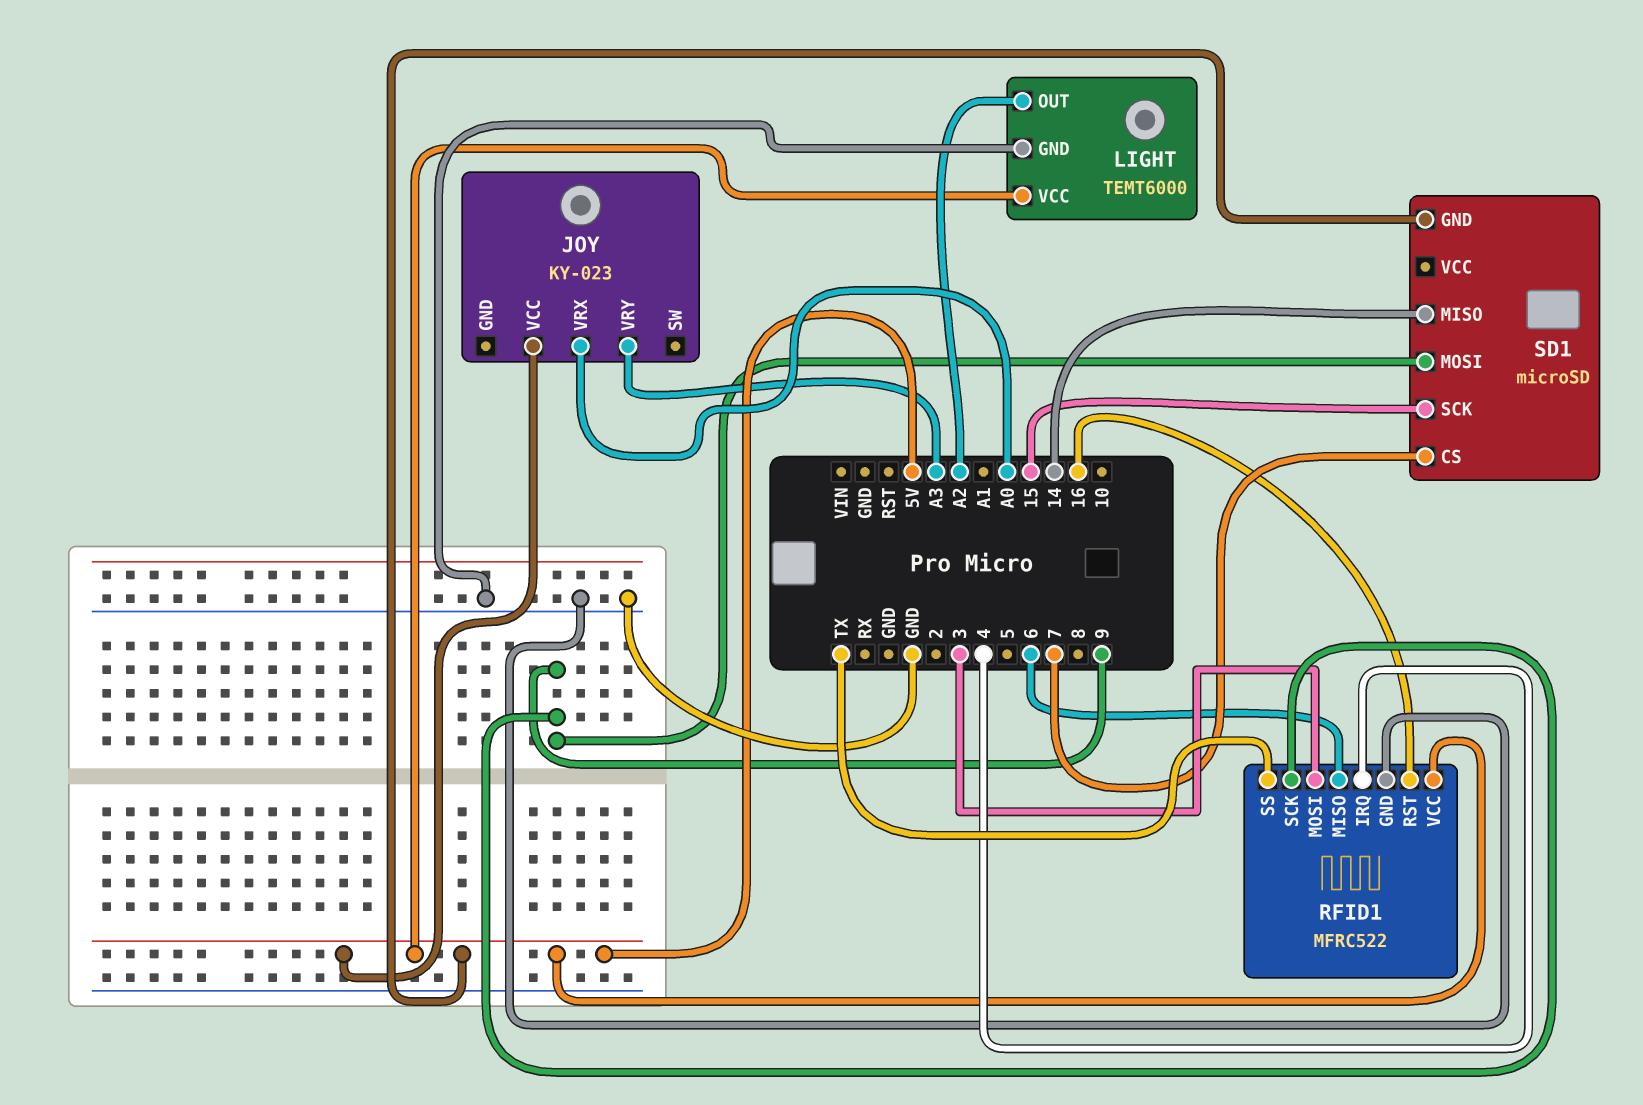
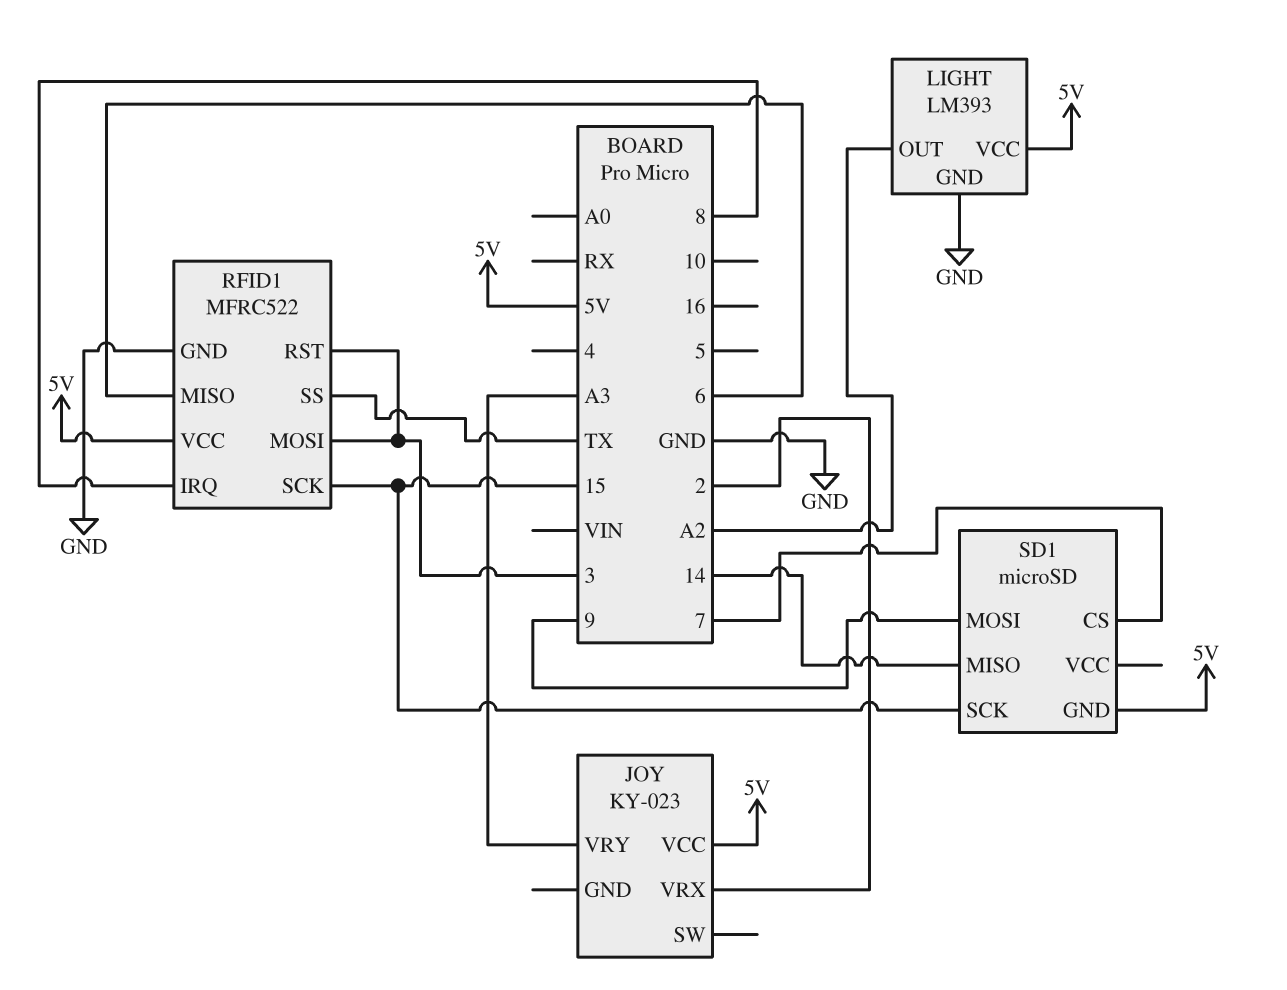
JOY pin VRX: A0 -> 2
LIGHT: TEMT6000 -> LM393
RFID1 pin IRQ: 4 -> 8
RFID1 pin RST: 16 -> 3
RFID1 pin SCK: 9 -> 15

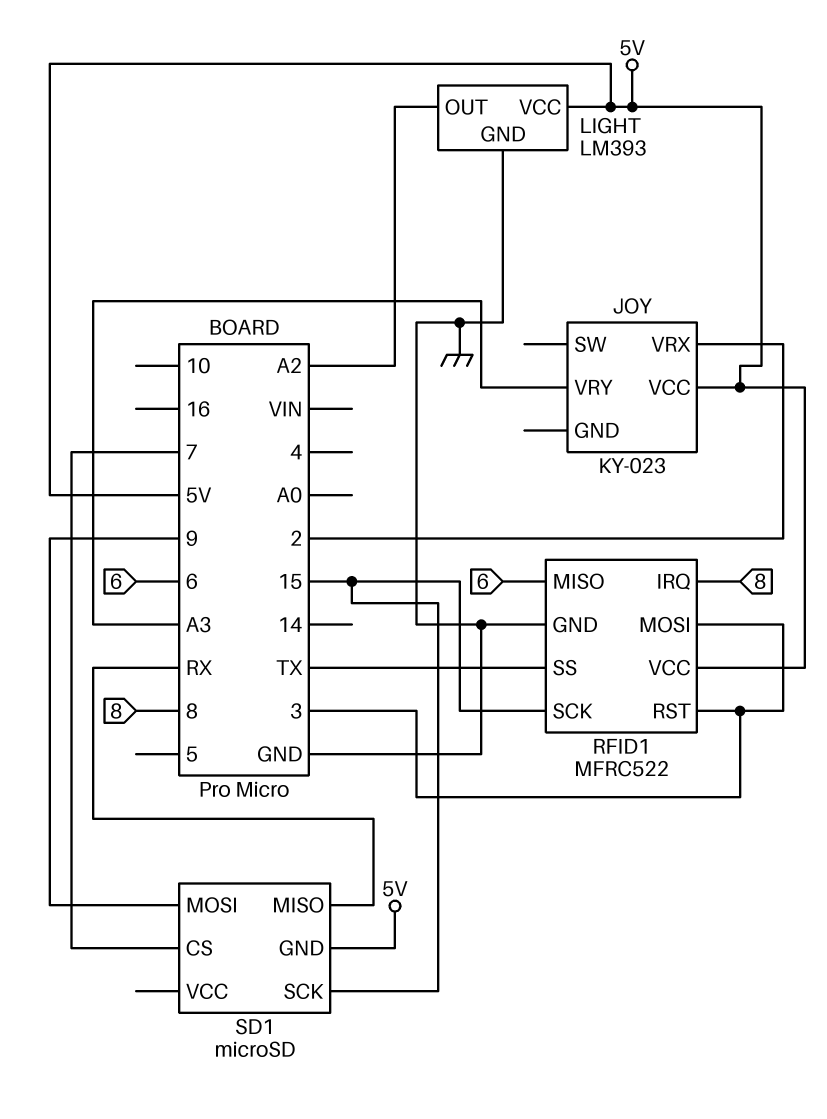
SD1 pin MISO: 14 -> RX

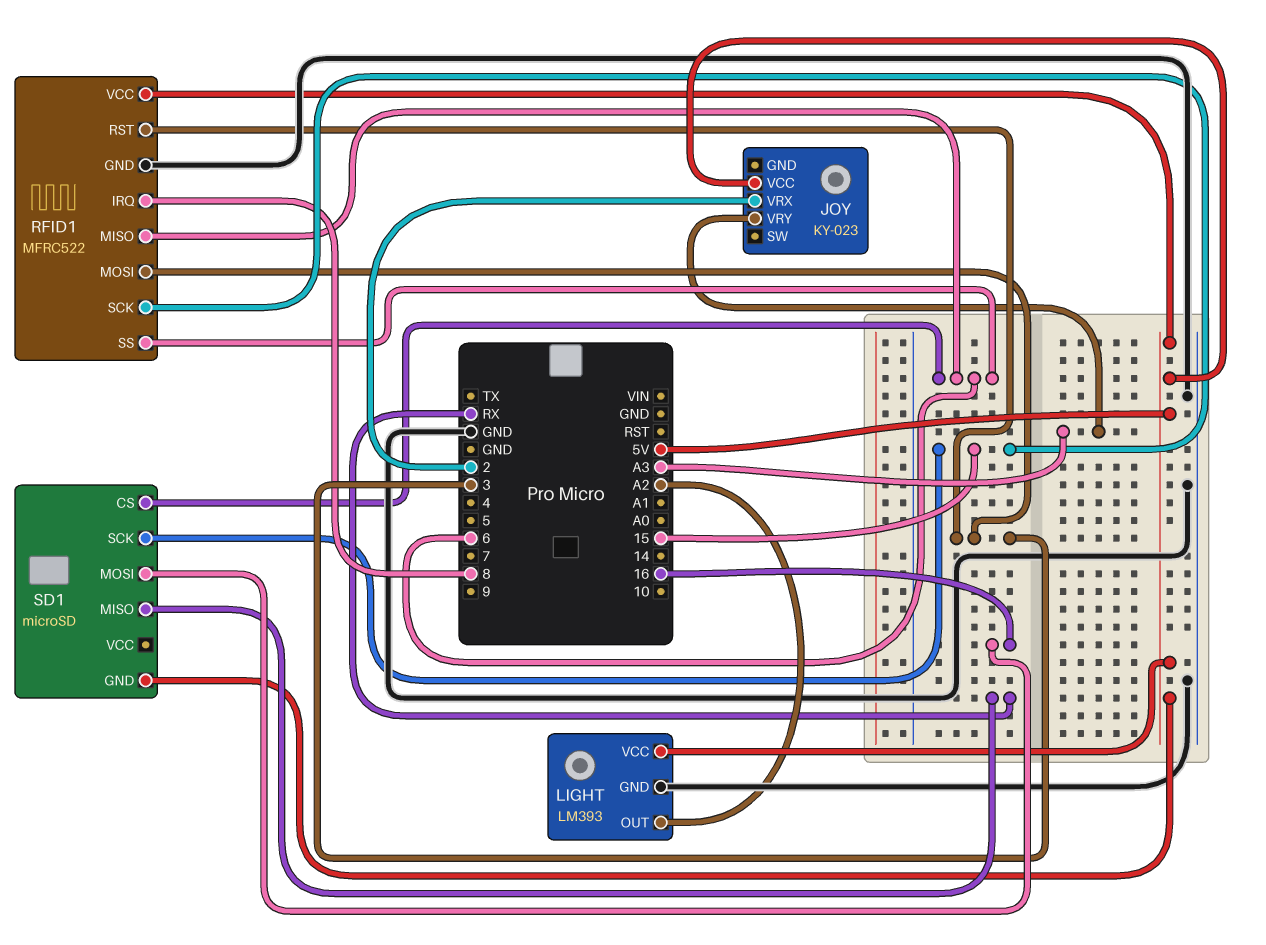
RFID1 pin SS: TX -> 6
SD1 pin CS: 7 -> 6
SD1 pin MOSI: 9 -> 16

